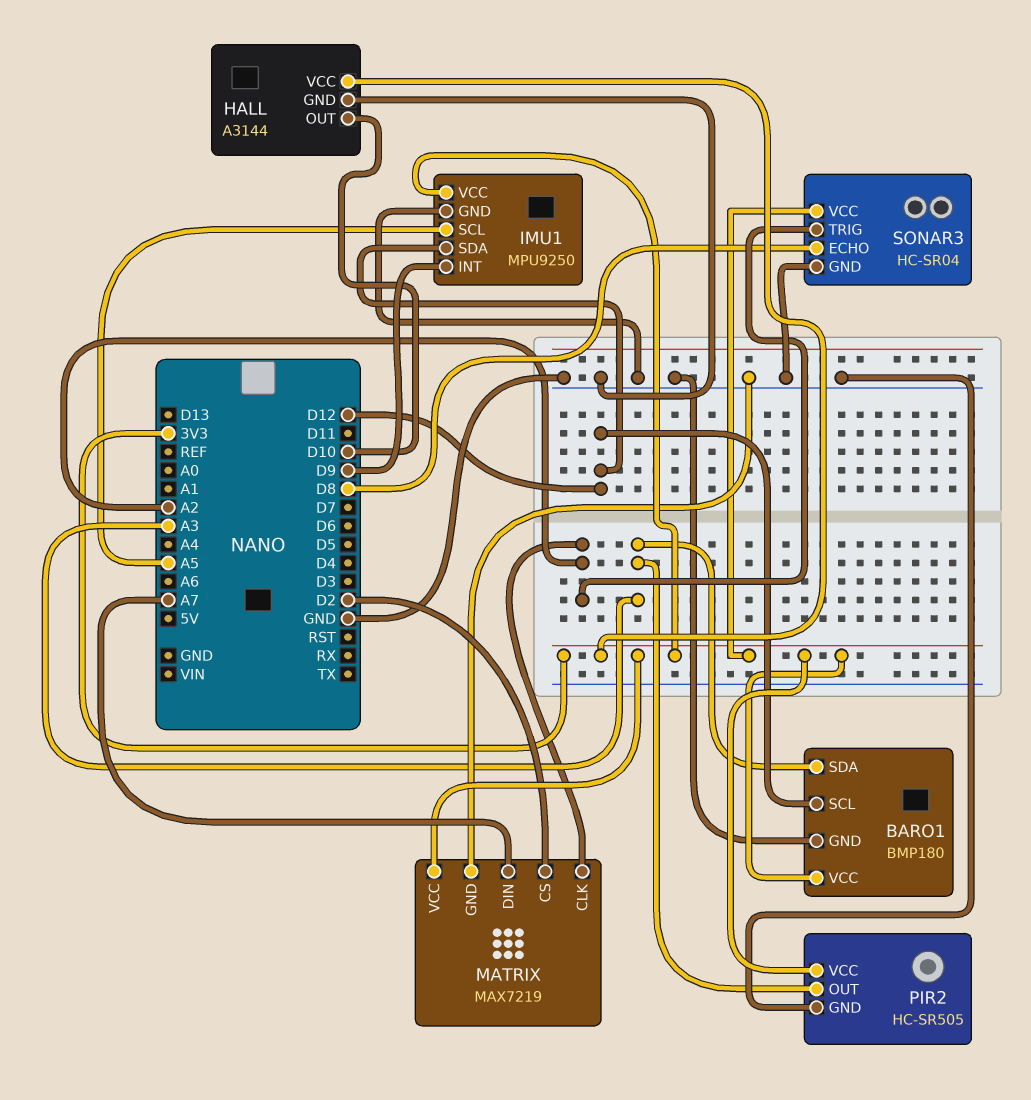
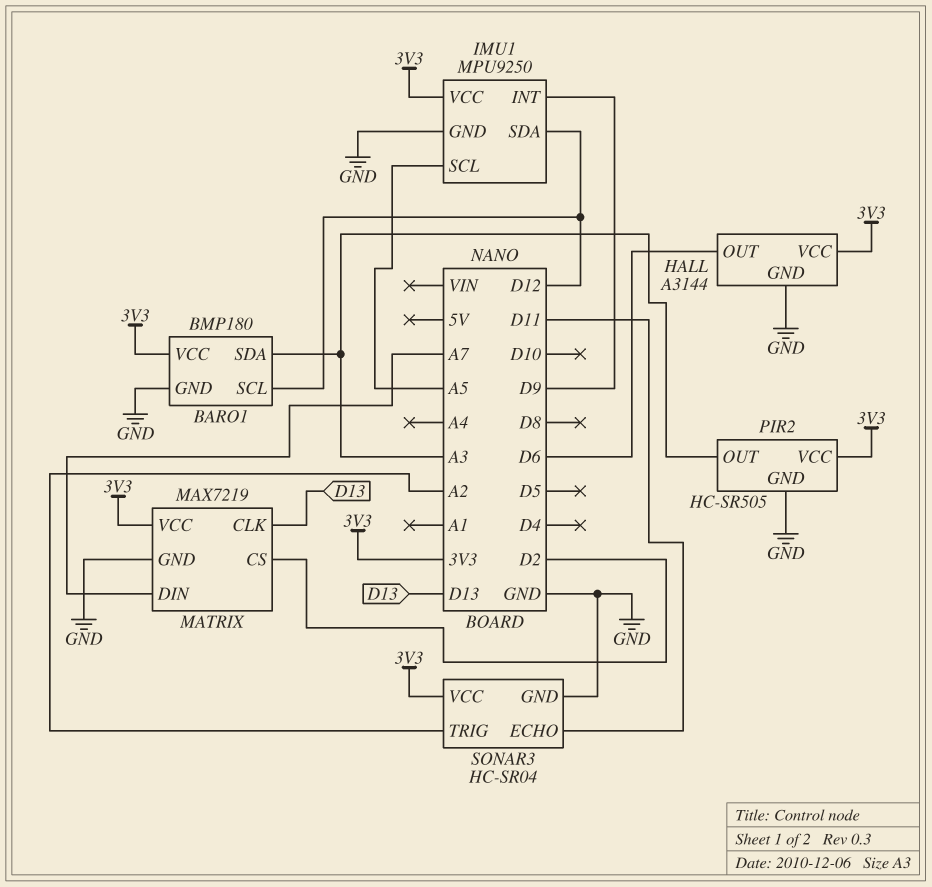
HALL pin OUT: D10 -> D6
MATRIX pin CLK: A2 -> D13
SONAR3 pin ECHO: D8 -> D11

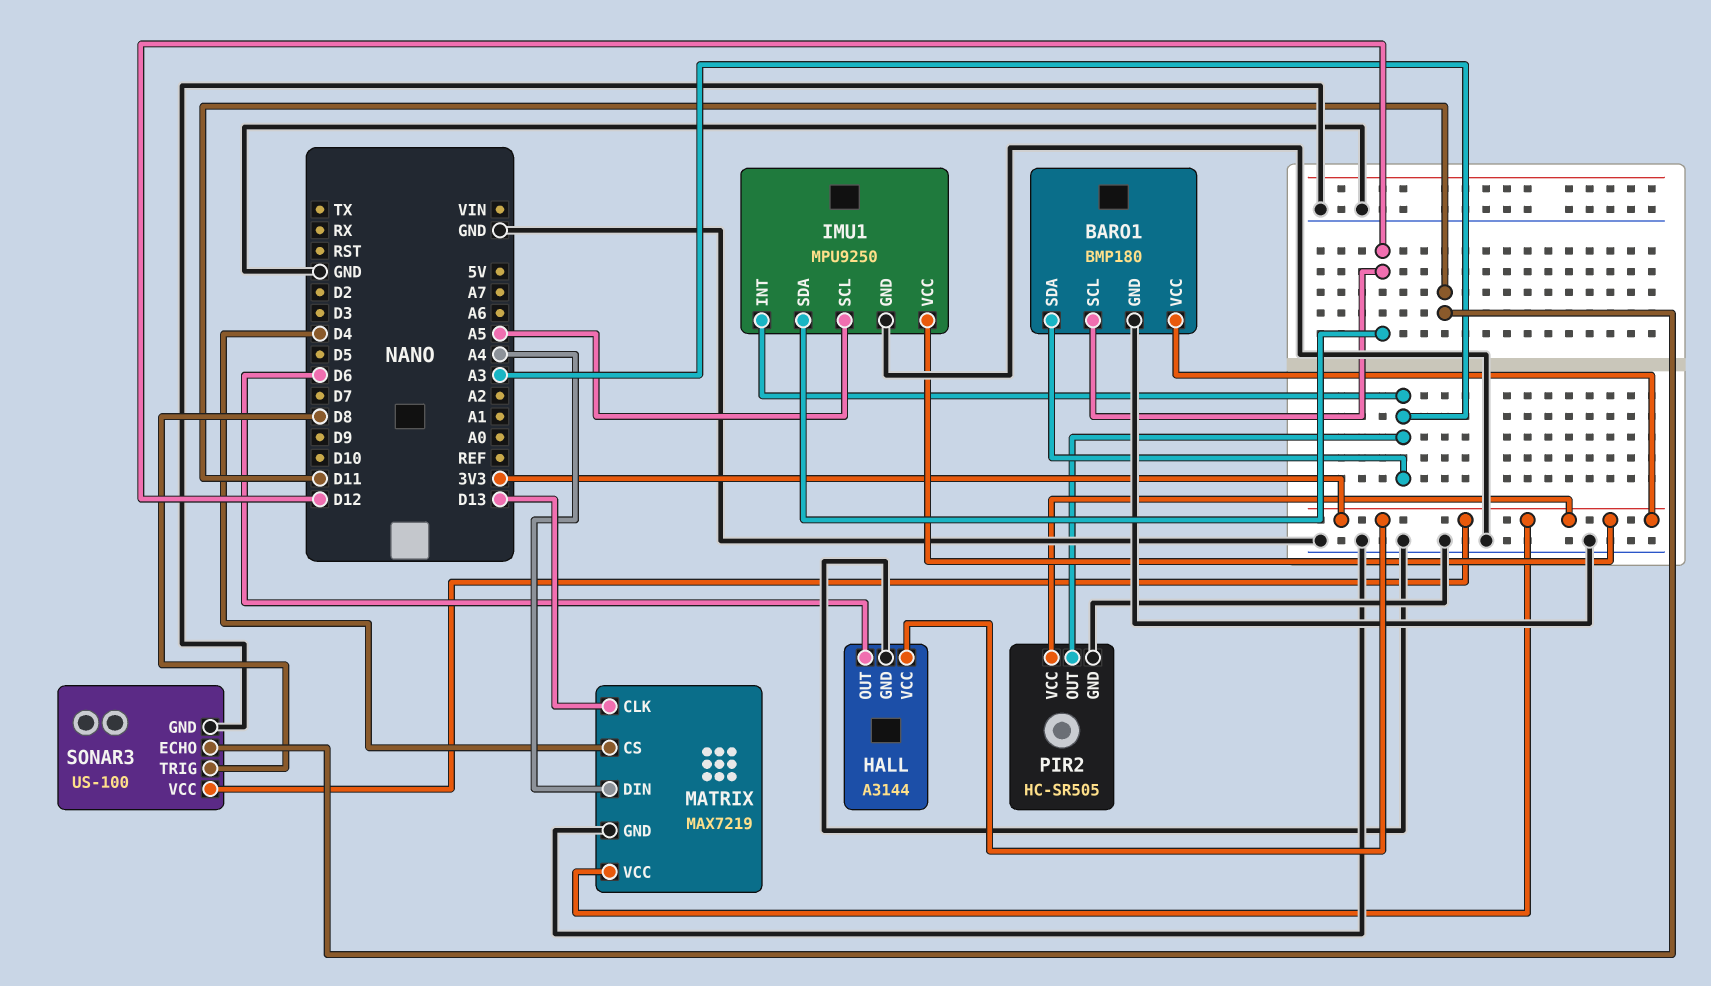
IMU1 pin INT: D9 -> A3
MATRIX pin CS: D2 -> D4
MATRIX pin DIN: A7 -> A4
SONAR3: HC-SR04 -> US-100
SONAR3 pin TRIG: A2 -> D8

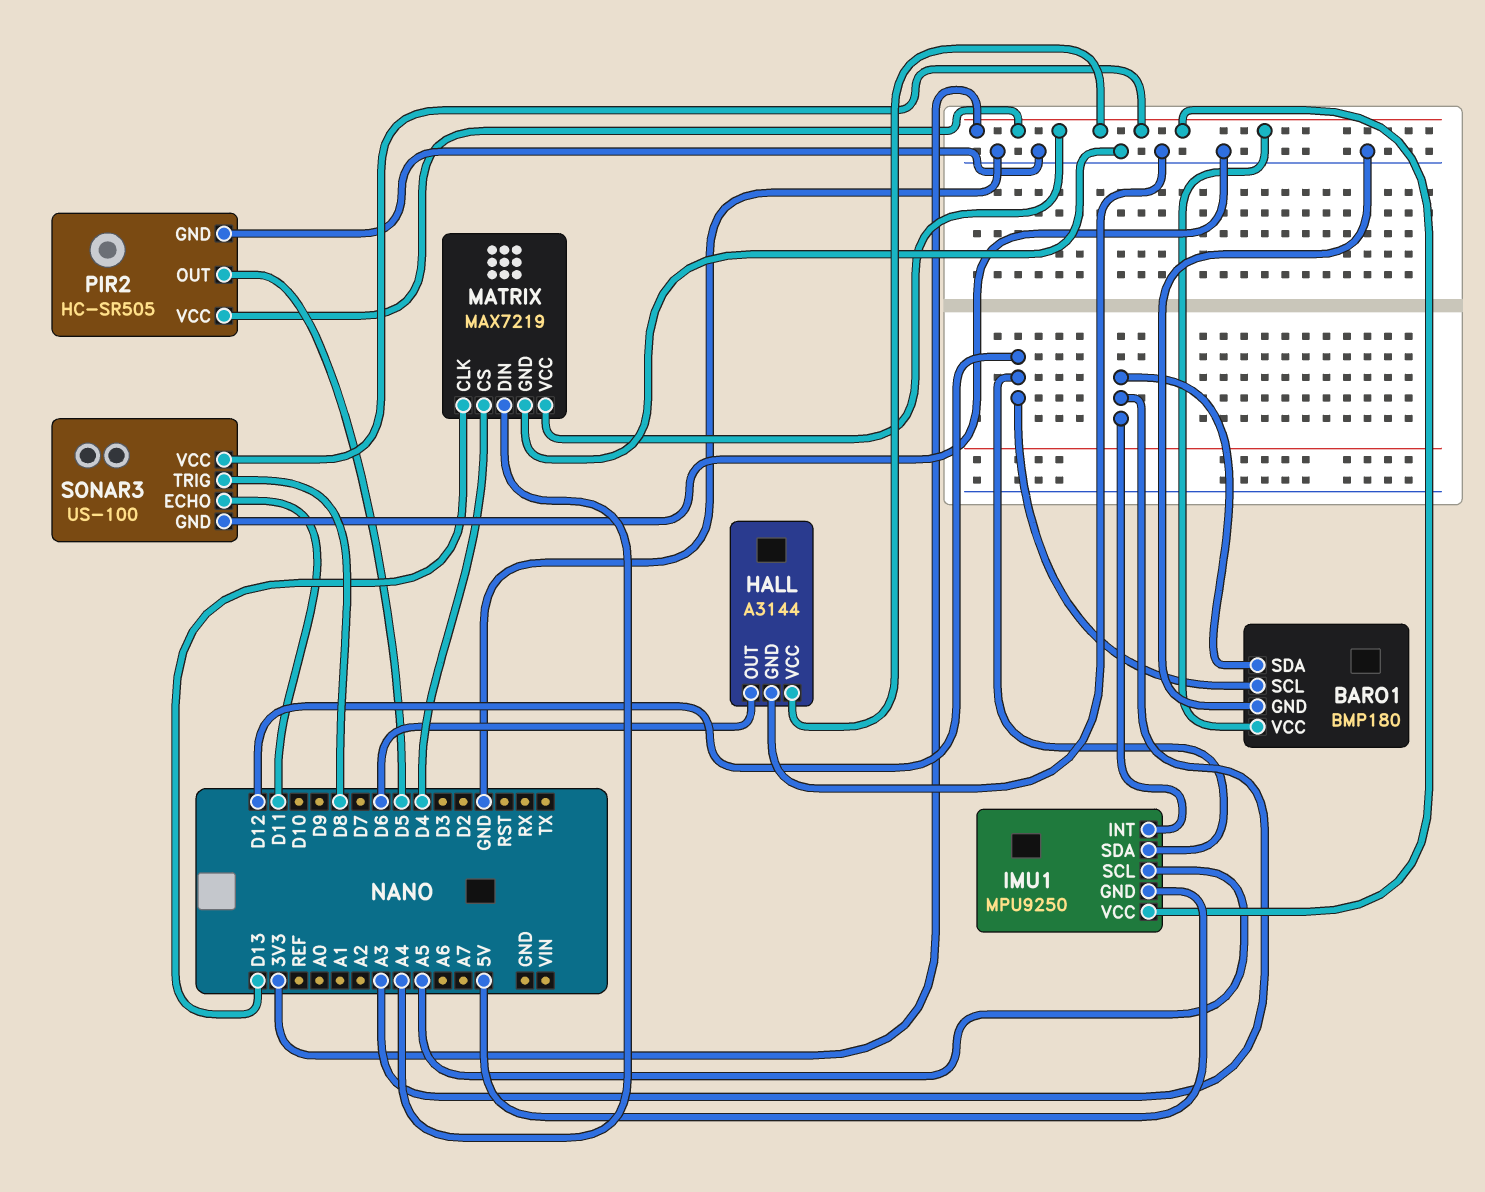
IMU1 pin GND: GND -> 5V
PIR2 pin OUT: A3 -> D5

